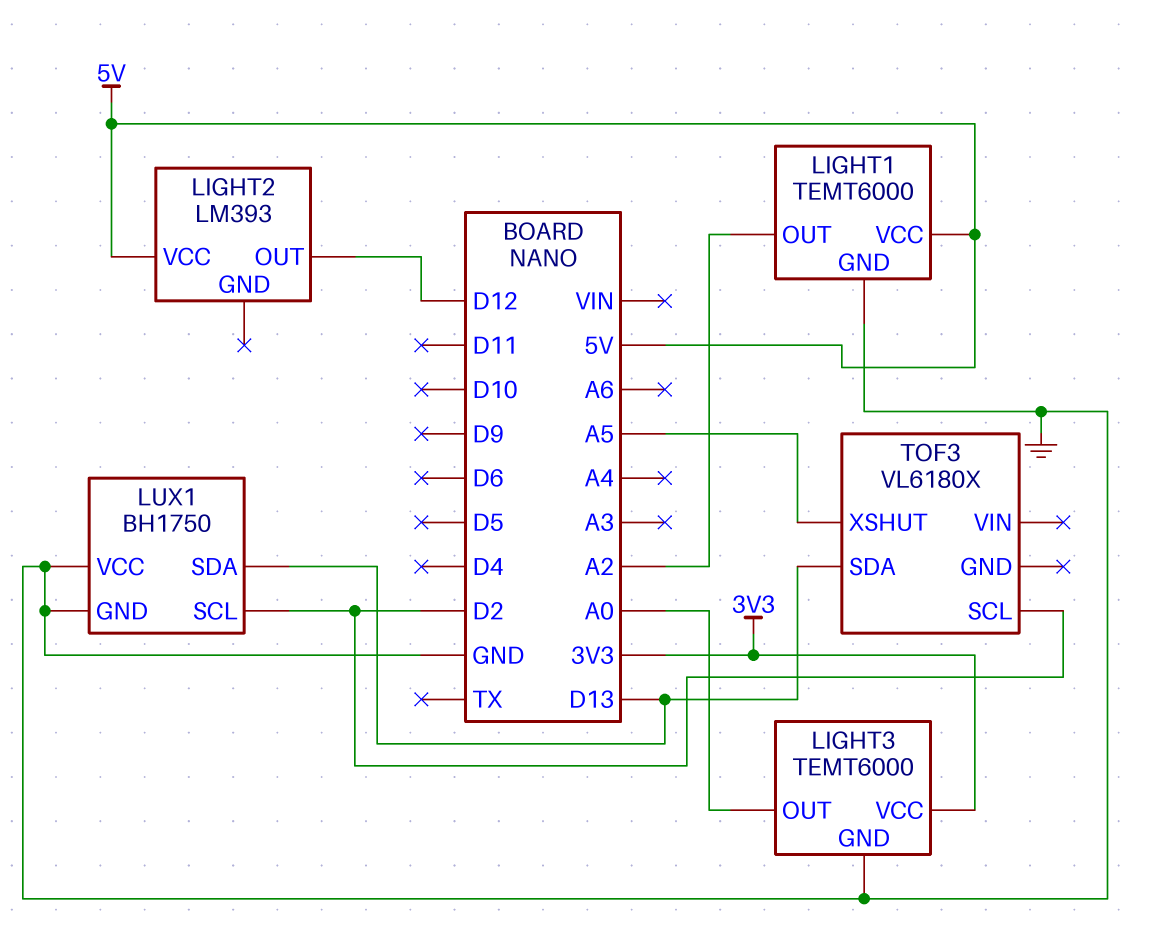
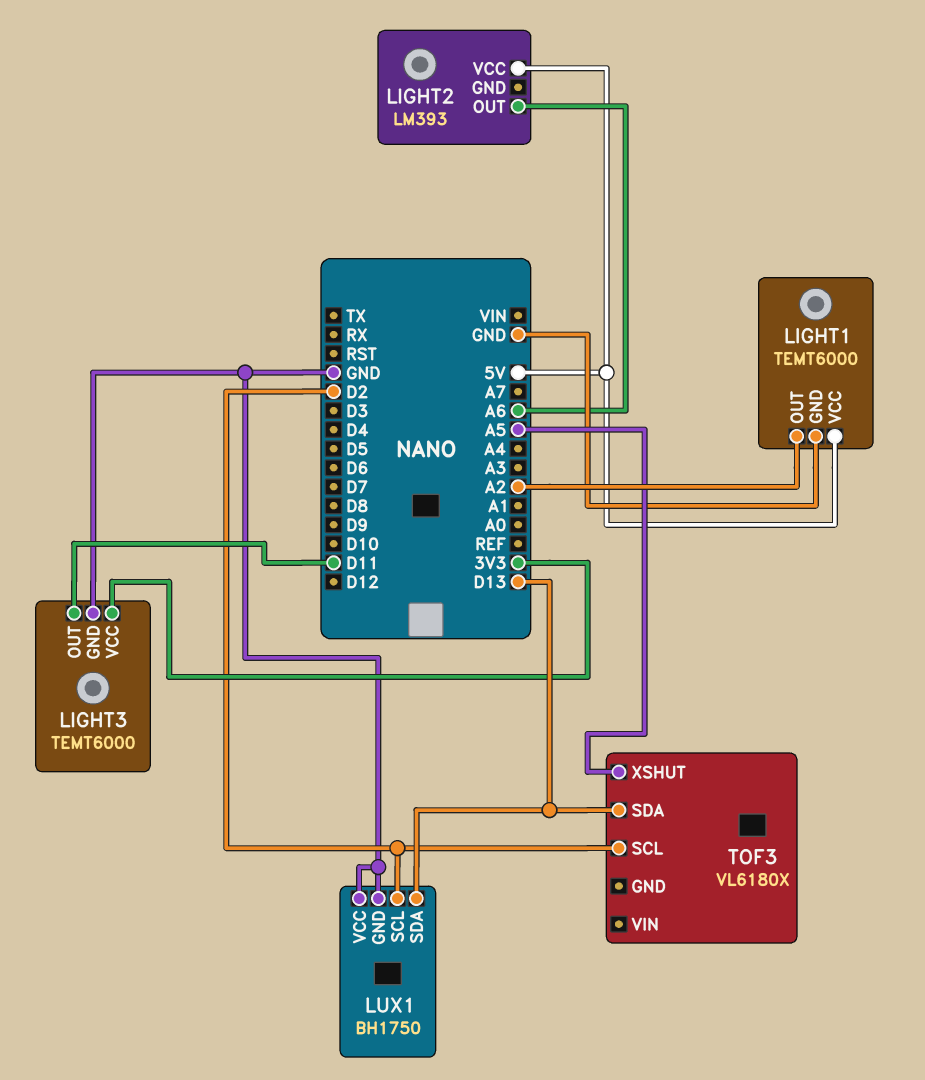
LIGHT2 pin OUT: D12 -> A6
LIGHT3 pin OUT: A0 -> D11

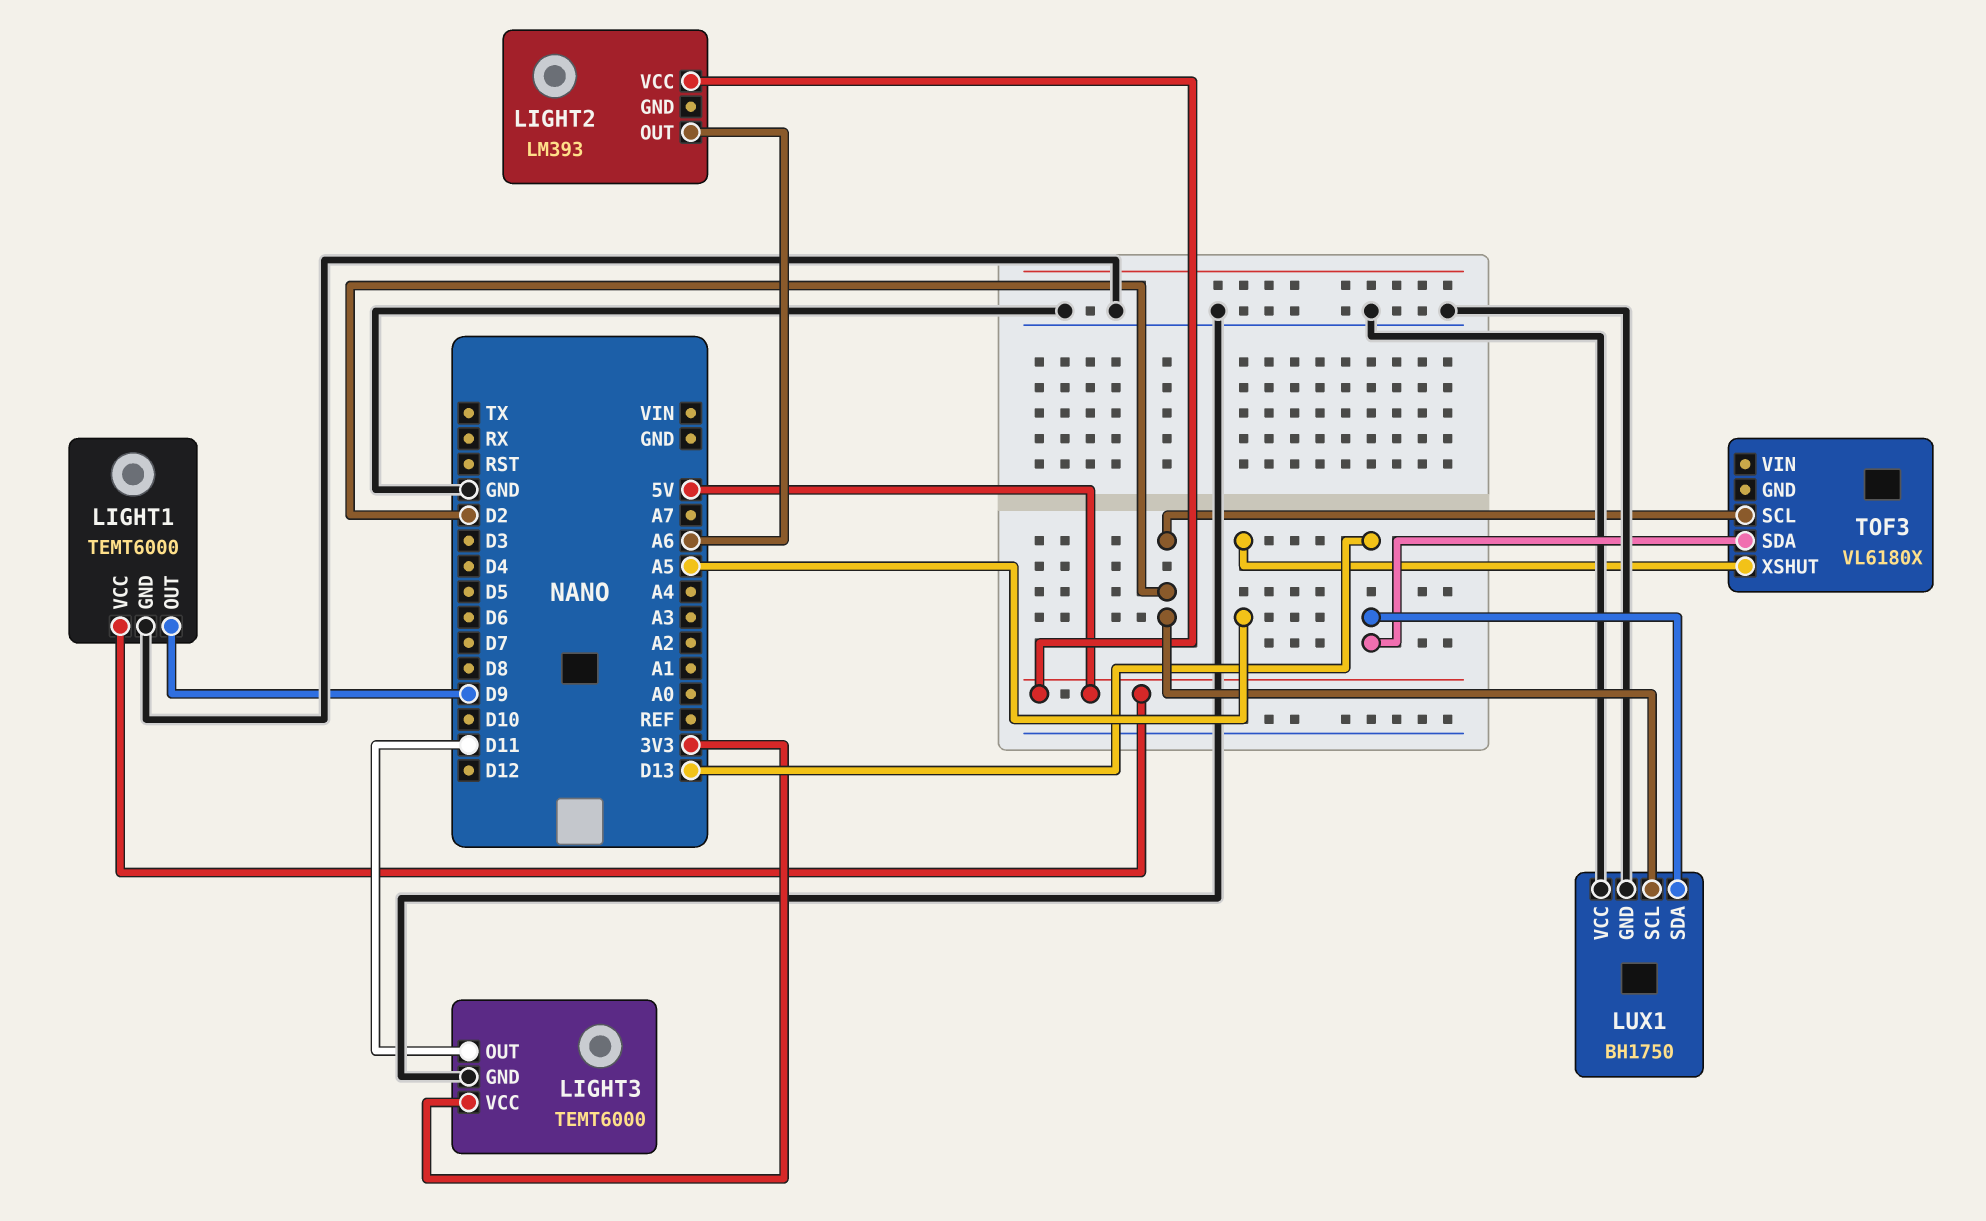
LIGHT1 pin OUT: A2 -> D9

